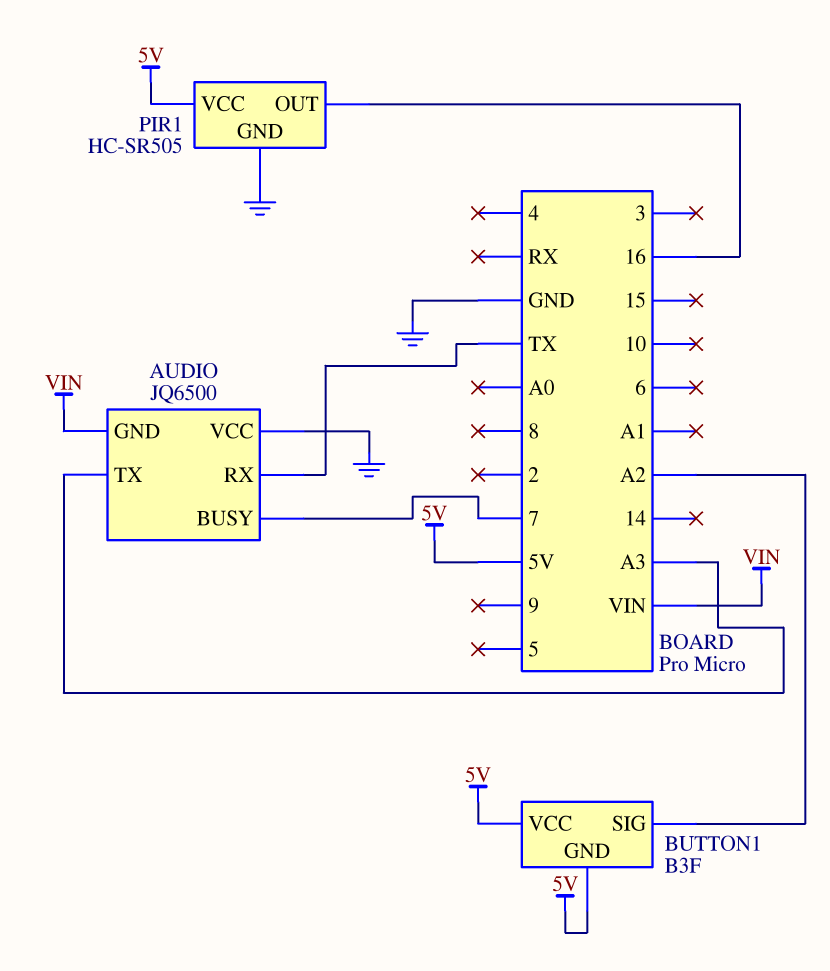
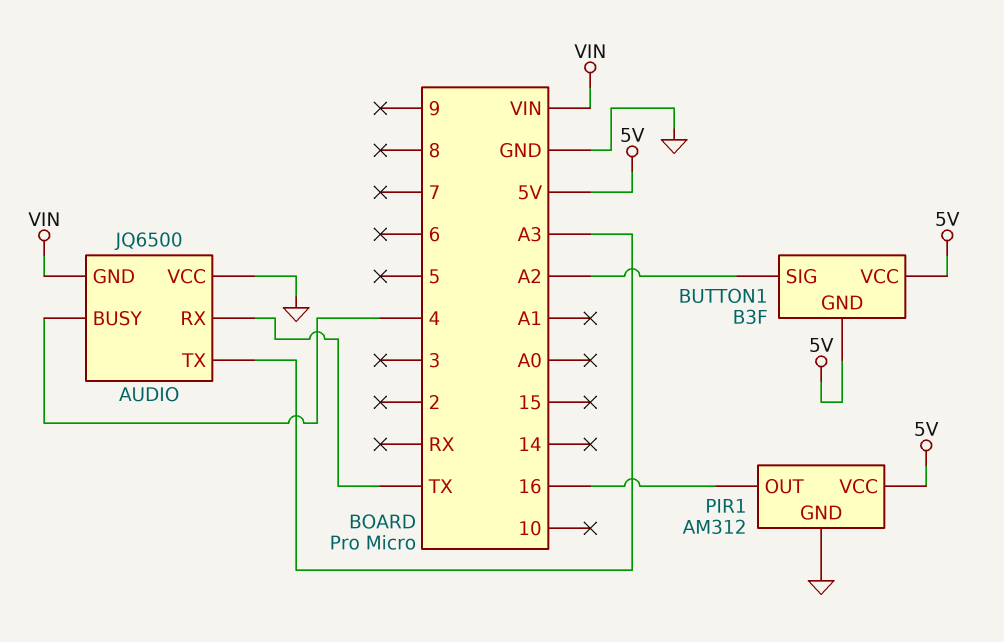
AUDIO pin BUSY: 7 -> 4
PIR1: HC-SR505 -> AM312

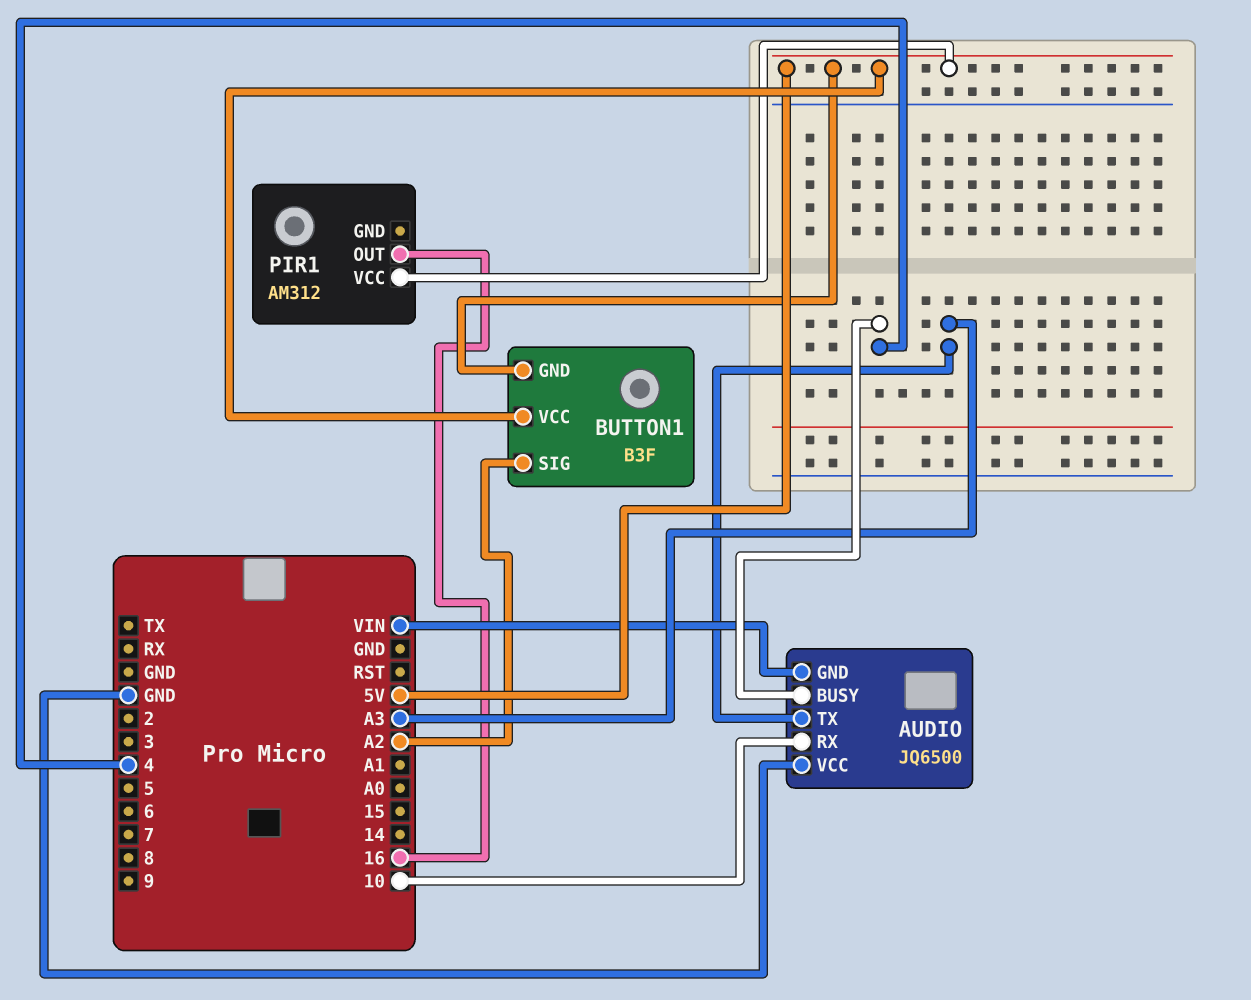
AUDIO pin RX: TX -> 10
PIR1 pin GND: GND -> none

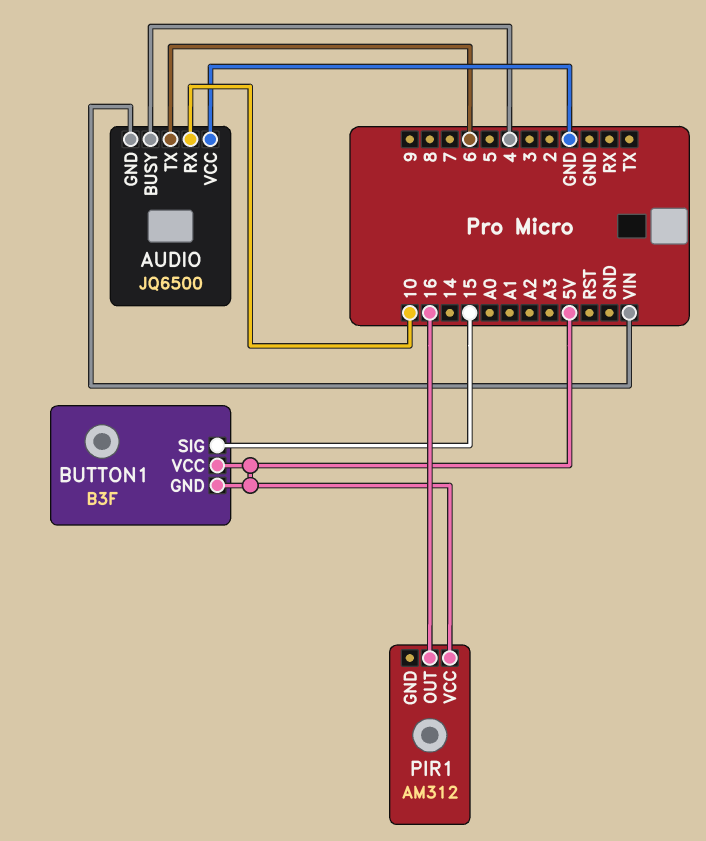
AUDIO pin TX: A3 -> 6
BUTTON1 pin SIG: A2 -> 15

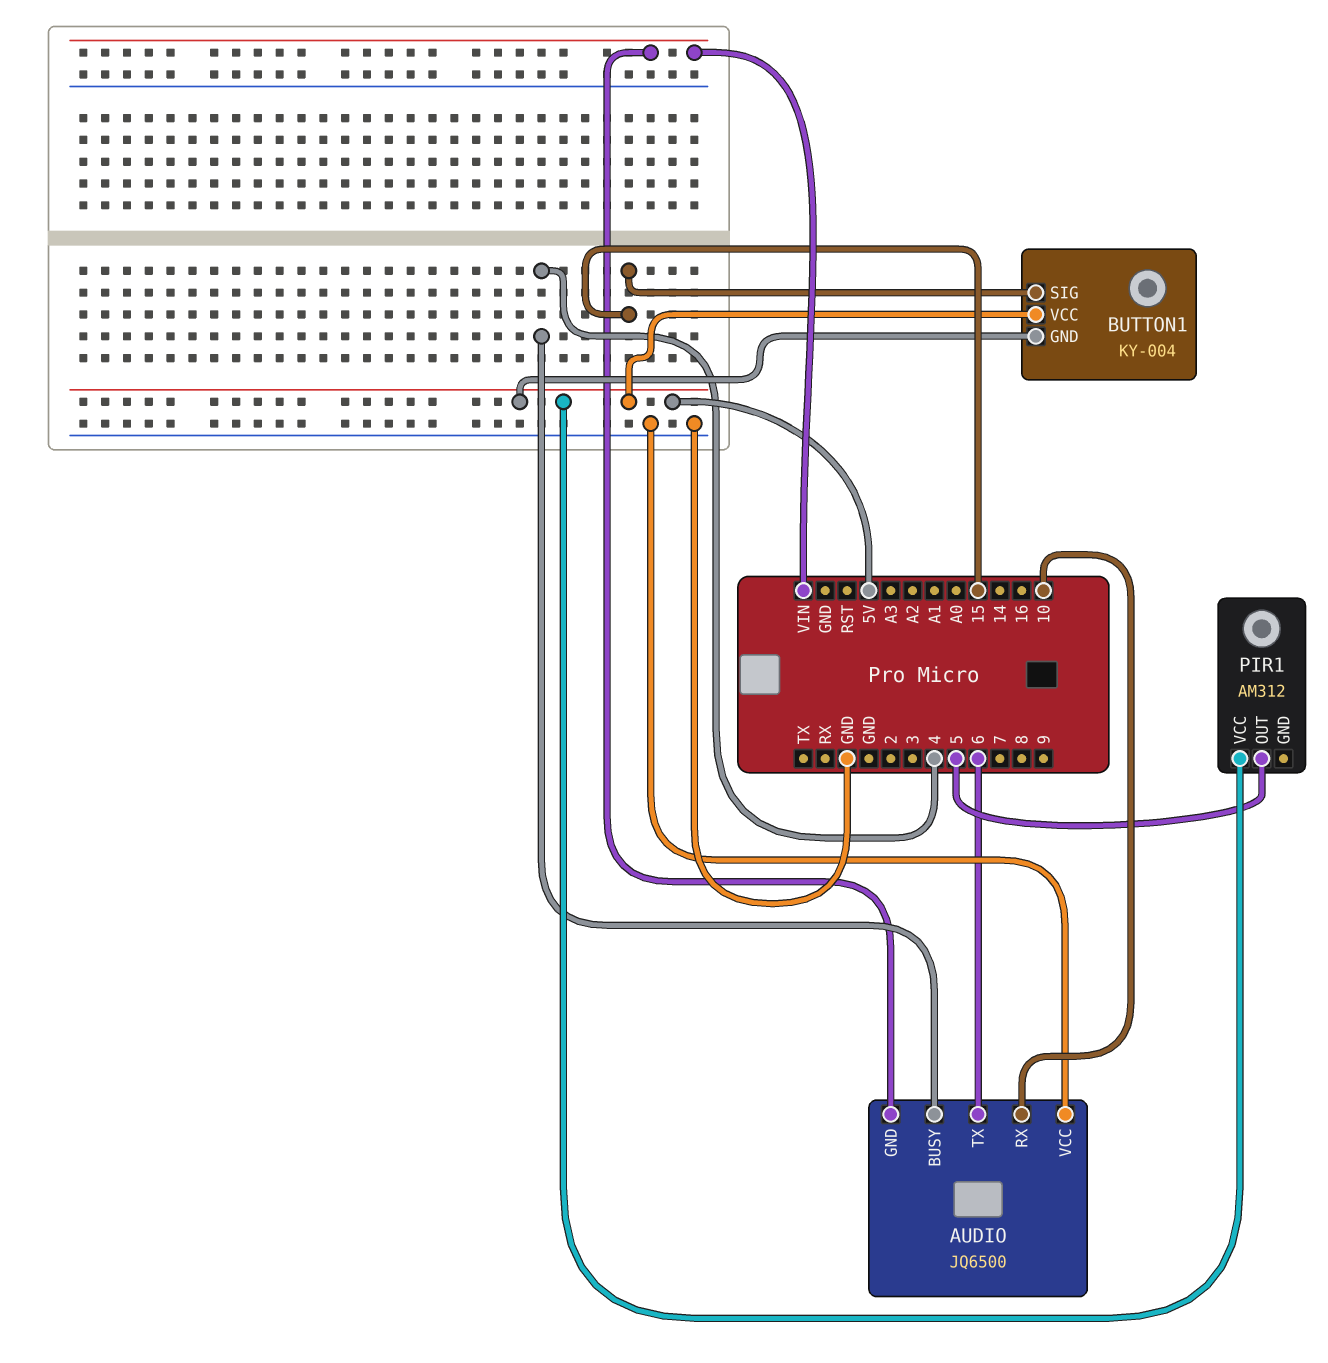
BUTTON1: B3F -> KY-004
PIR1 pin OUT: 16 -> 5

